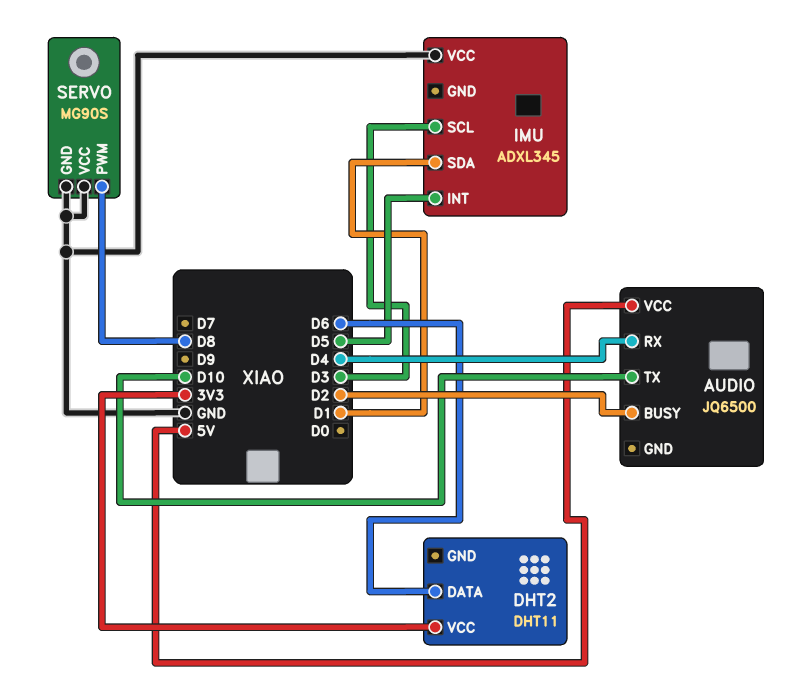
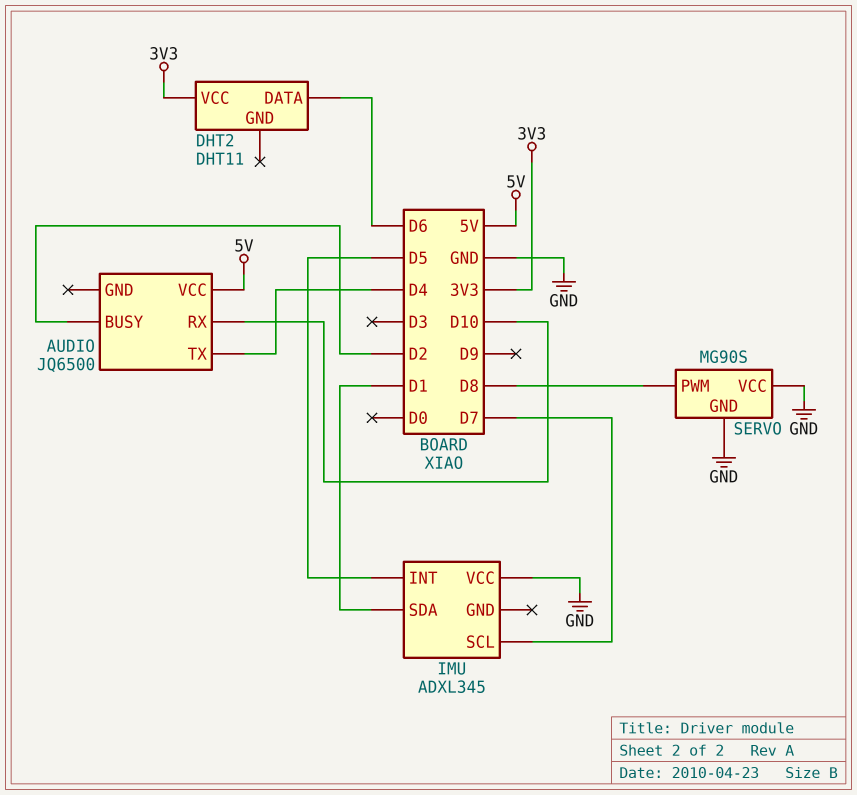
AUDIO pin RX: D4 -> D10
AUDIO pin TX: D10 -> D4
IMU pin SCL: D3 -> D7

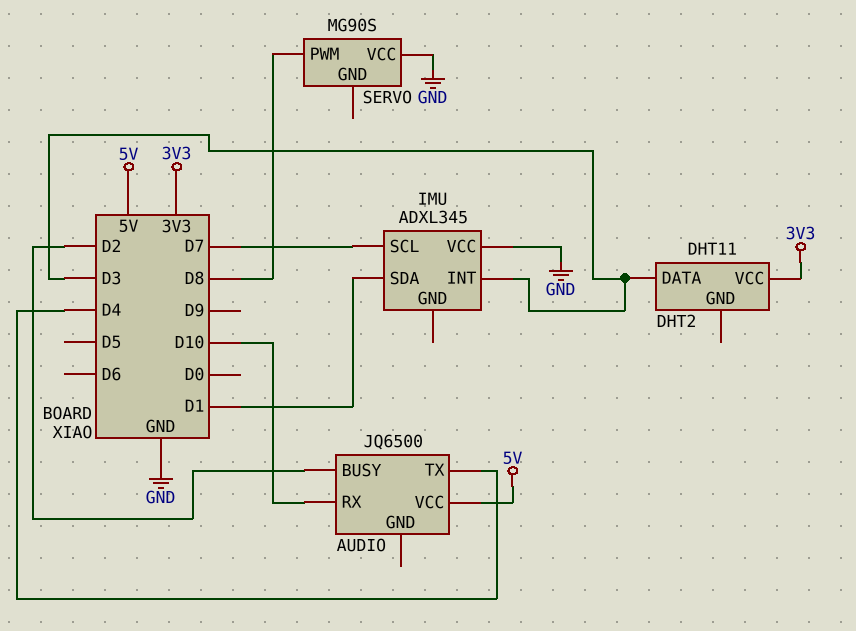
DHT2 pin DATA: D6 -> D3
IMU pin INT: D5 -> D3
SERVO pin GND: GND -> none

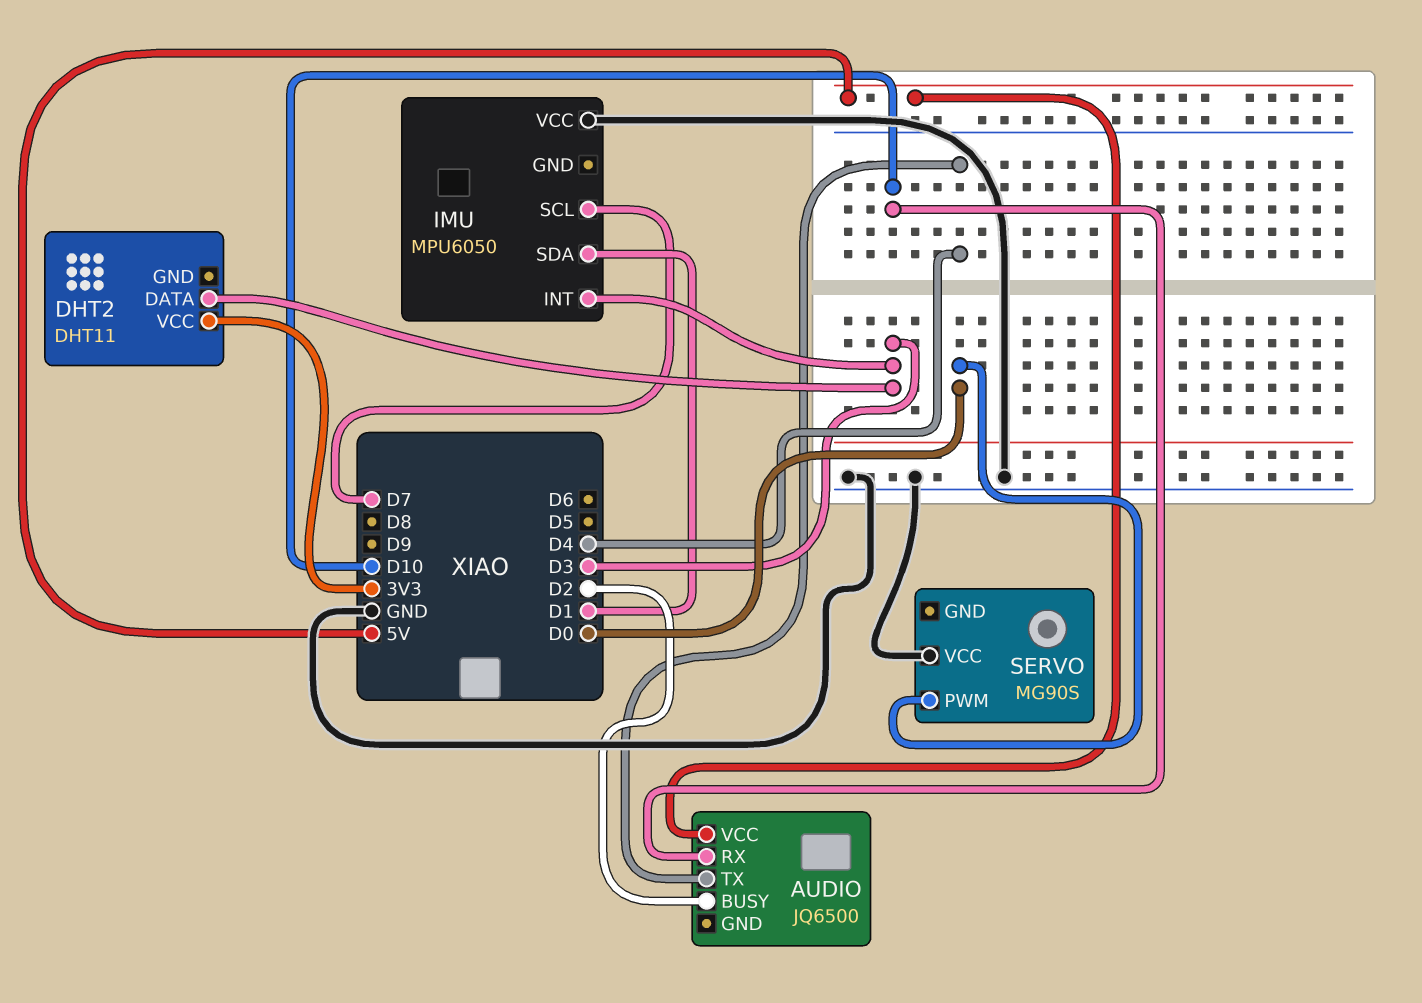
IMU: ADXL345 -> MPU6050
SERVO pin PWM: D8 -> D0

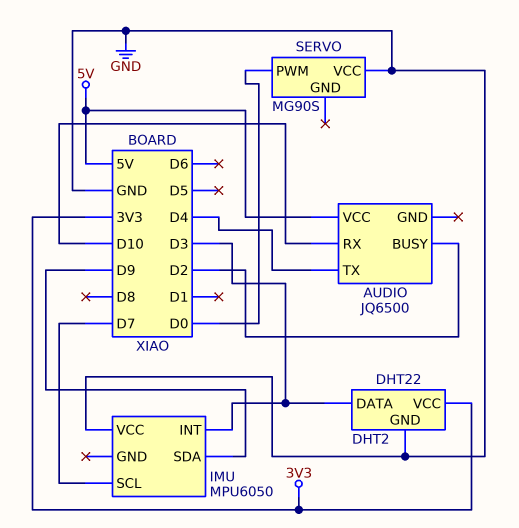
DHT2: DHT11 -> DHT22
DHT2 pin GND: none -> GND
IMU pin SDA: D1 -> D9

